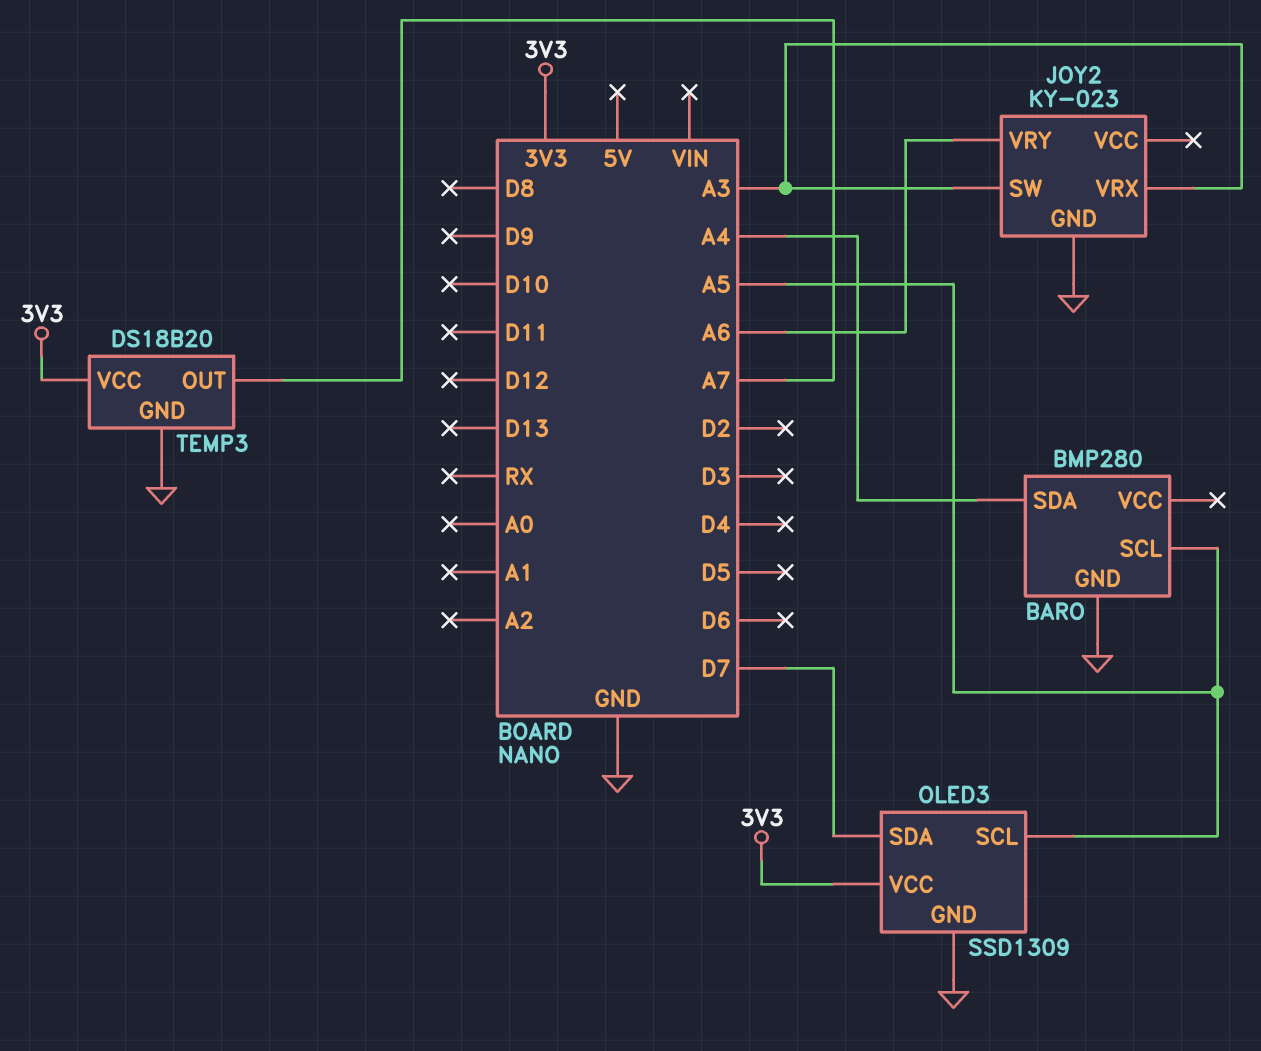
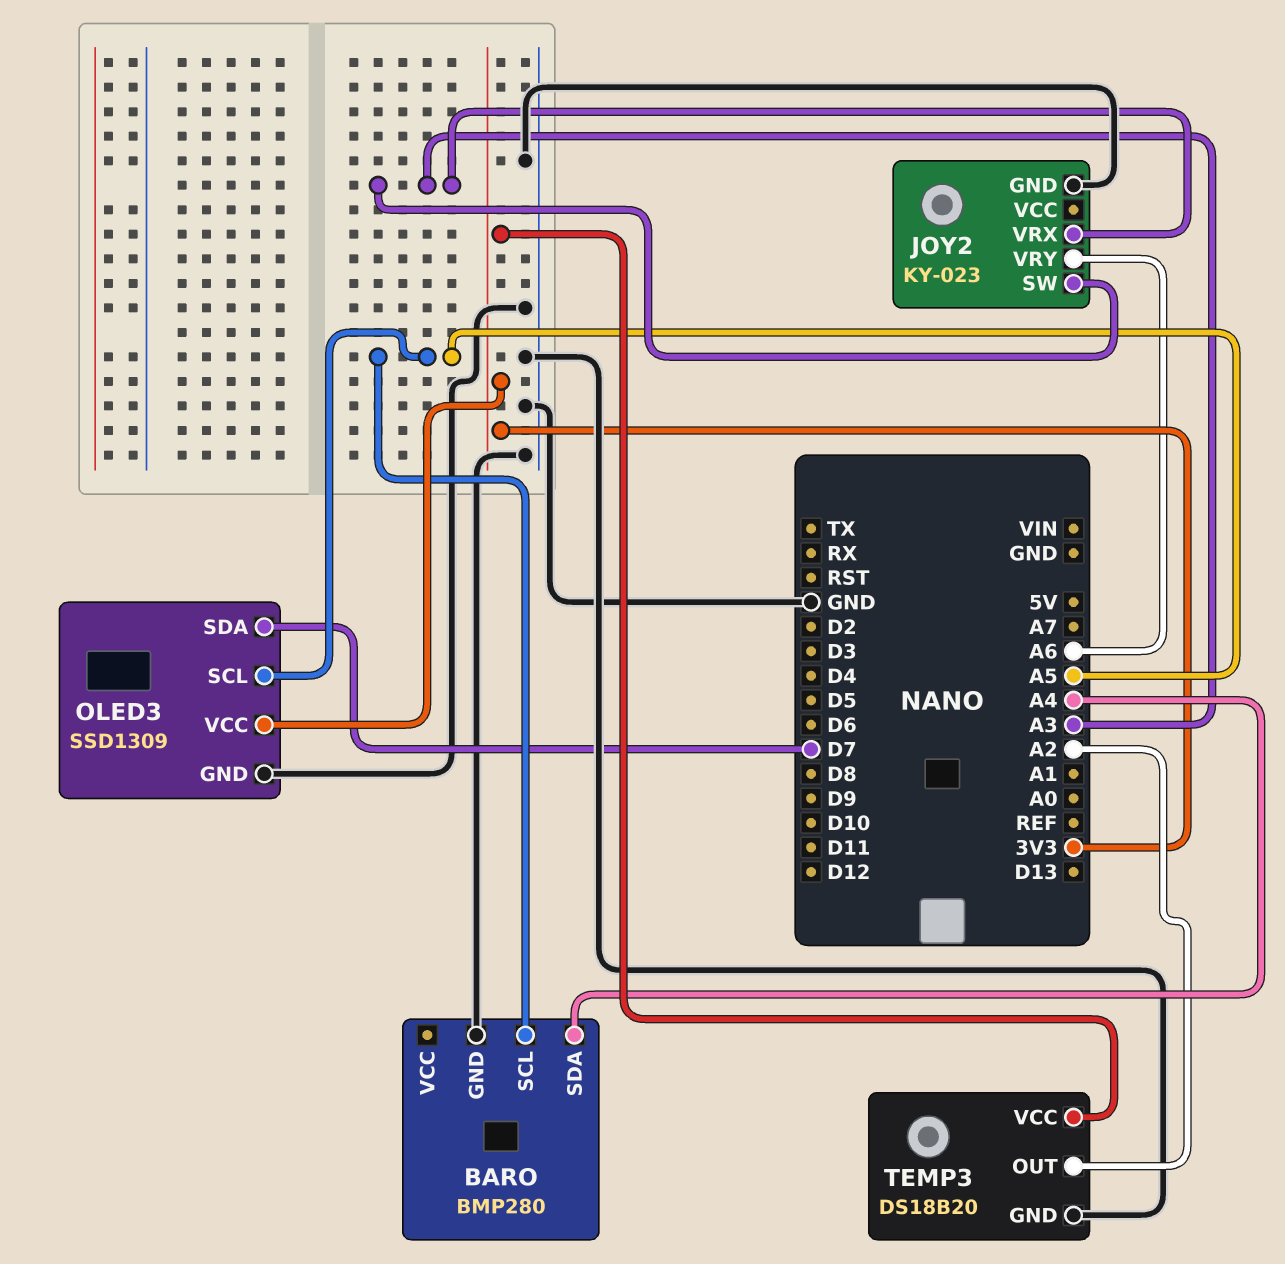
TEMP3 pin OUT: A7 -> A2

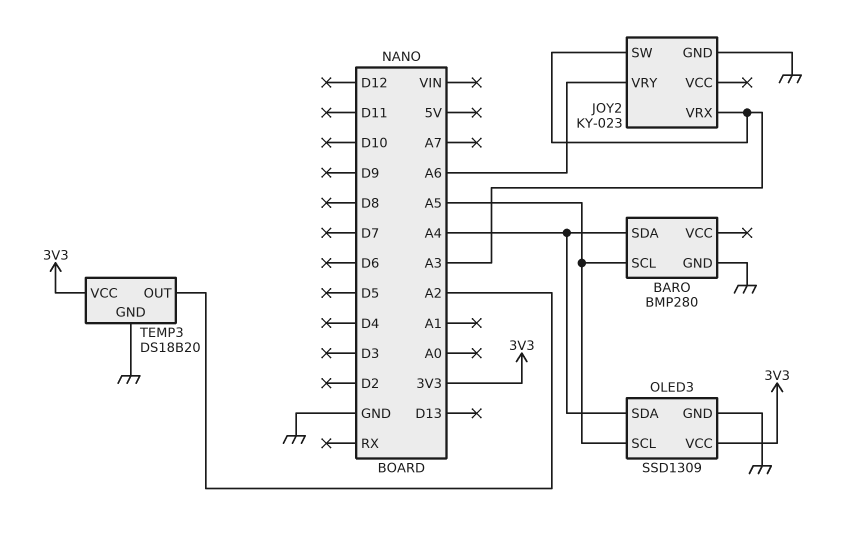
OLED3 pin SDA: D7 -> A4

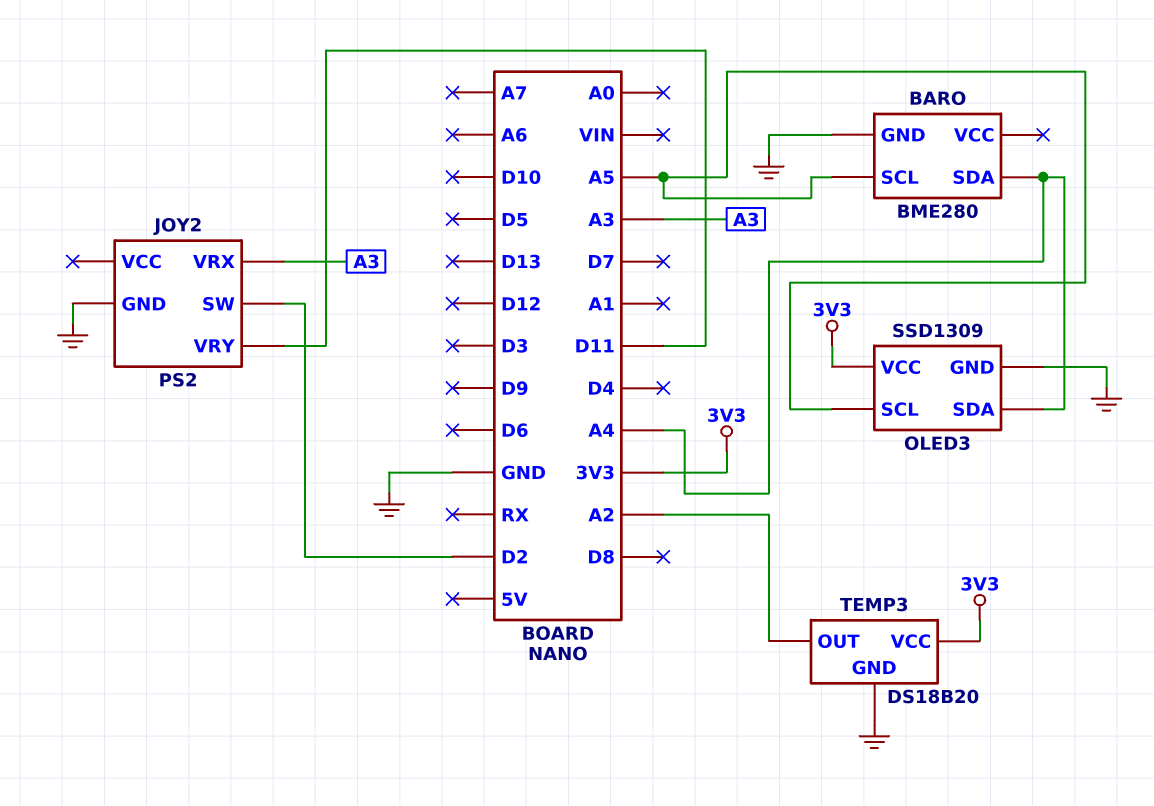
BARO: BMP280 -> BME280
JOY2: KY-023 -> PS2
JOY2 pin SW: A3 -> D2
JOY2 pin VRY: A6 -> D11

